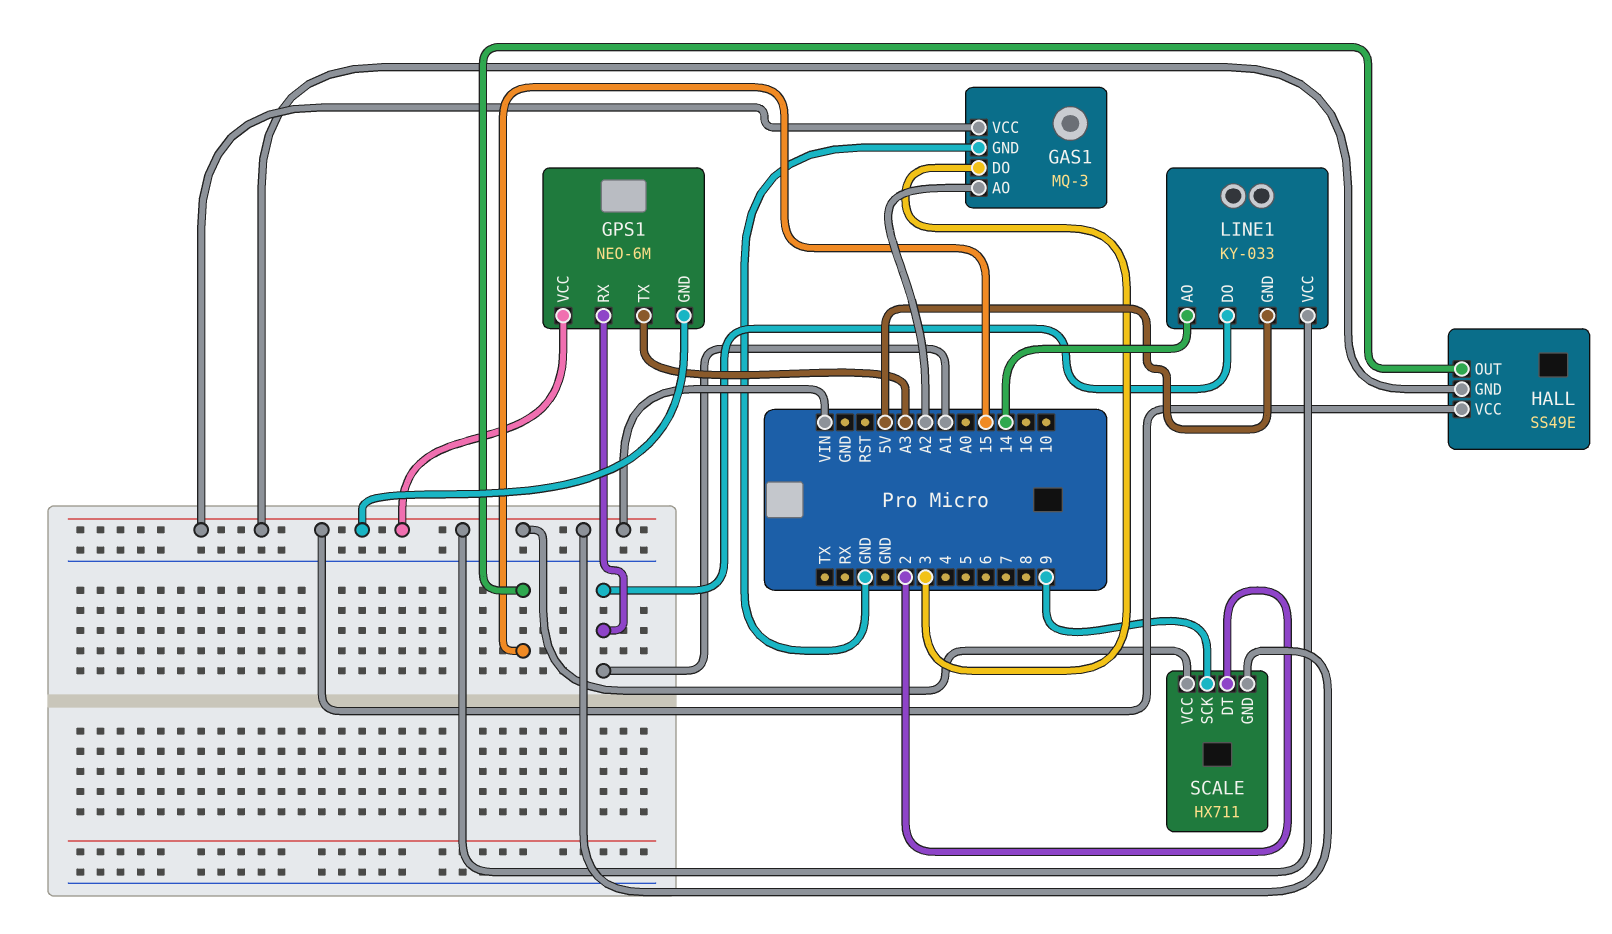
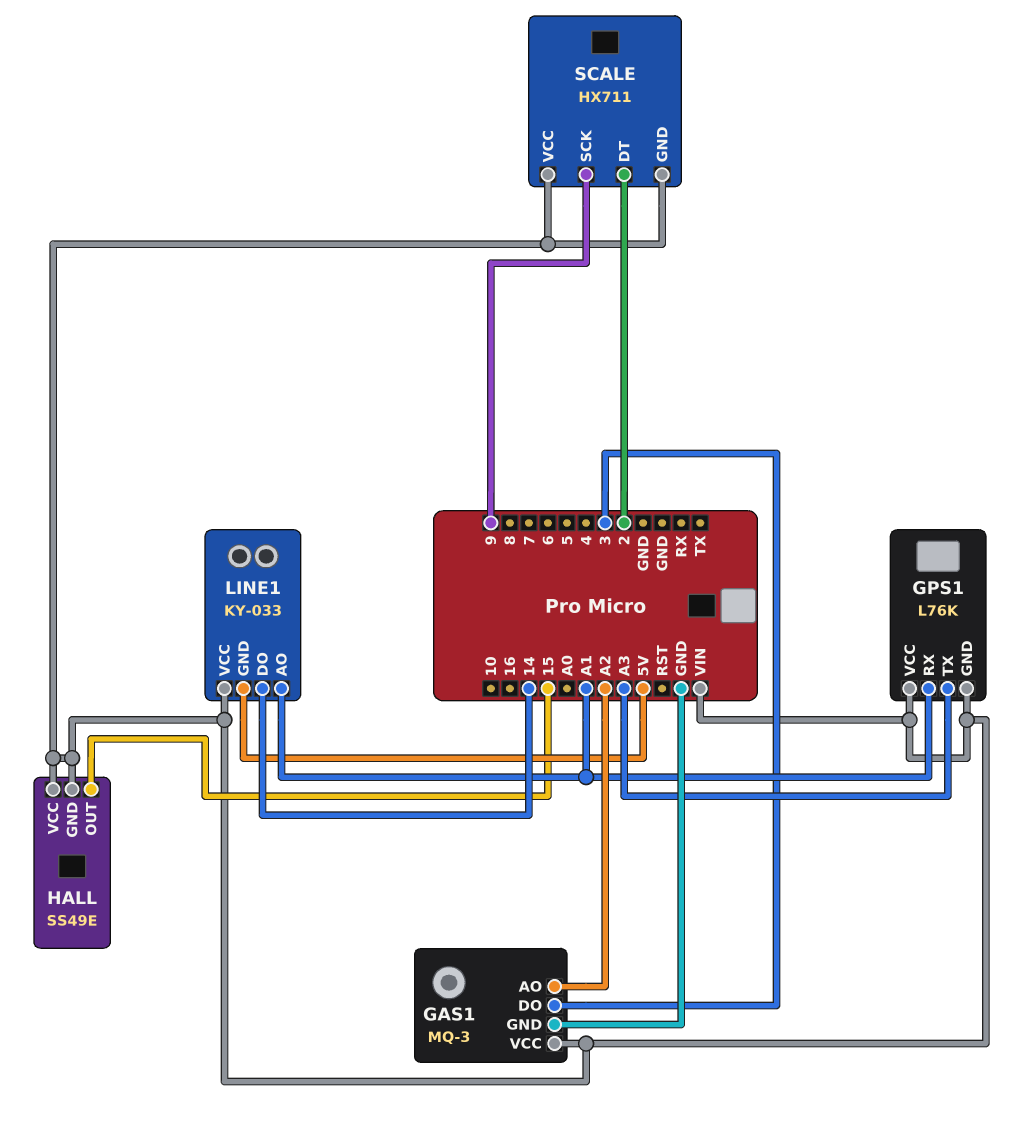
GPS1: NEO-6M -> L76K
LINE1 pin AO: 14 -> A1
LINE1 pin DO: A1 -> 14

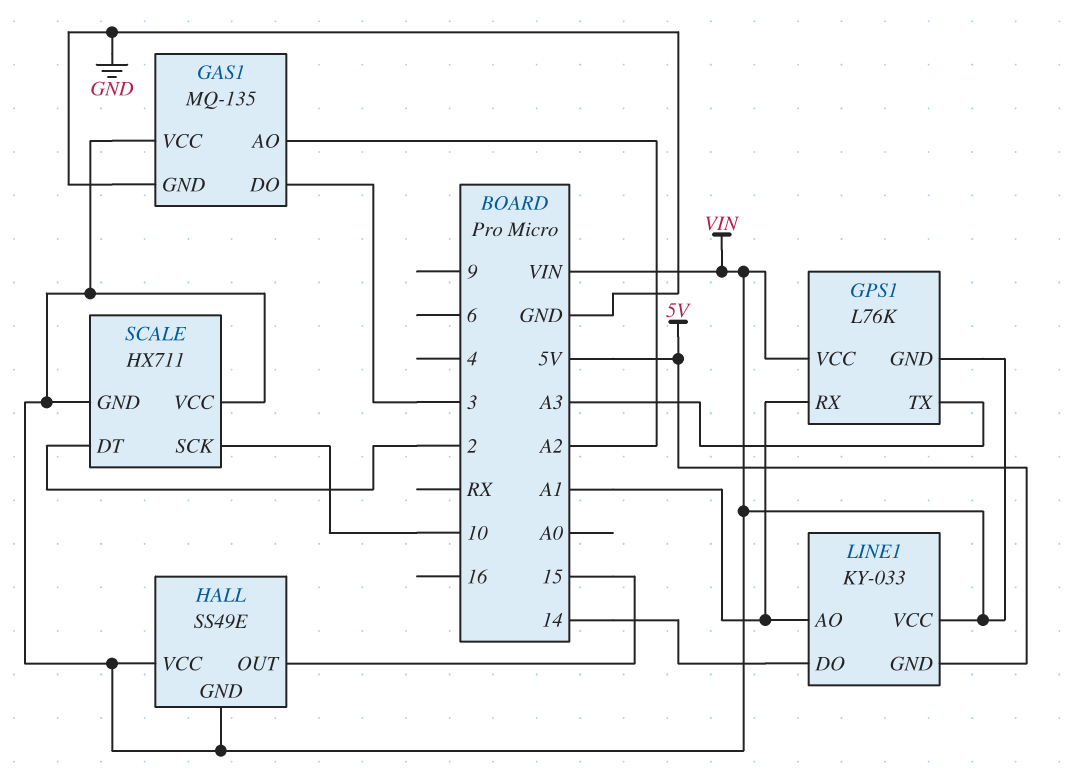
GAS1: MQ-3 -> MQ-135
SCALE pin SCK: 9 -> 10

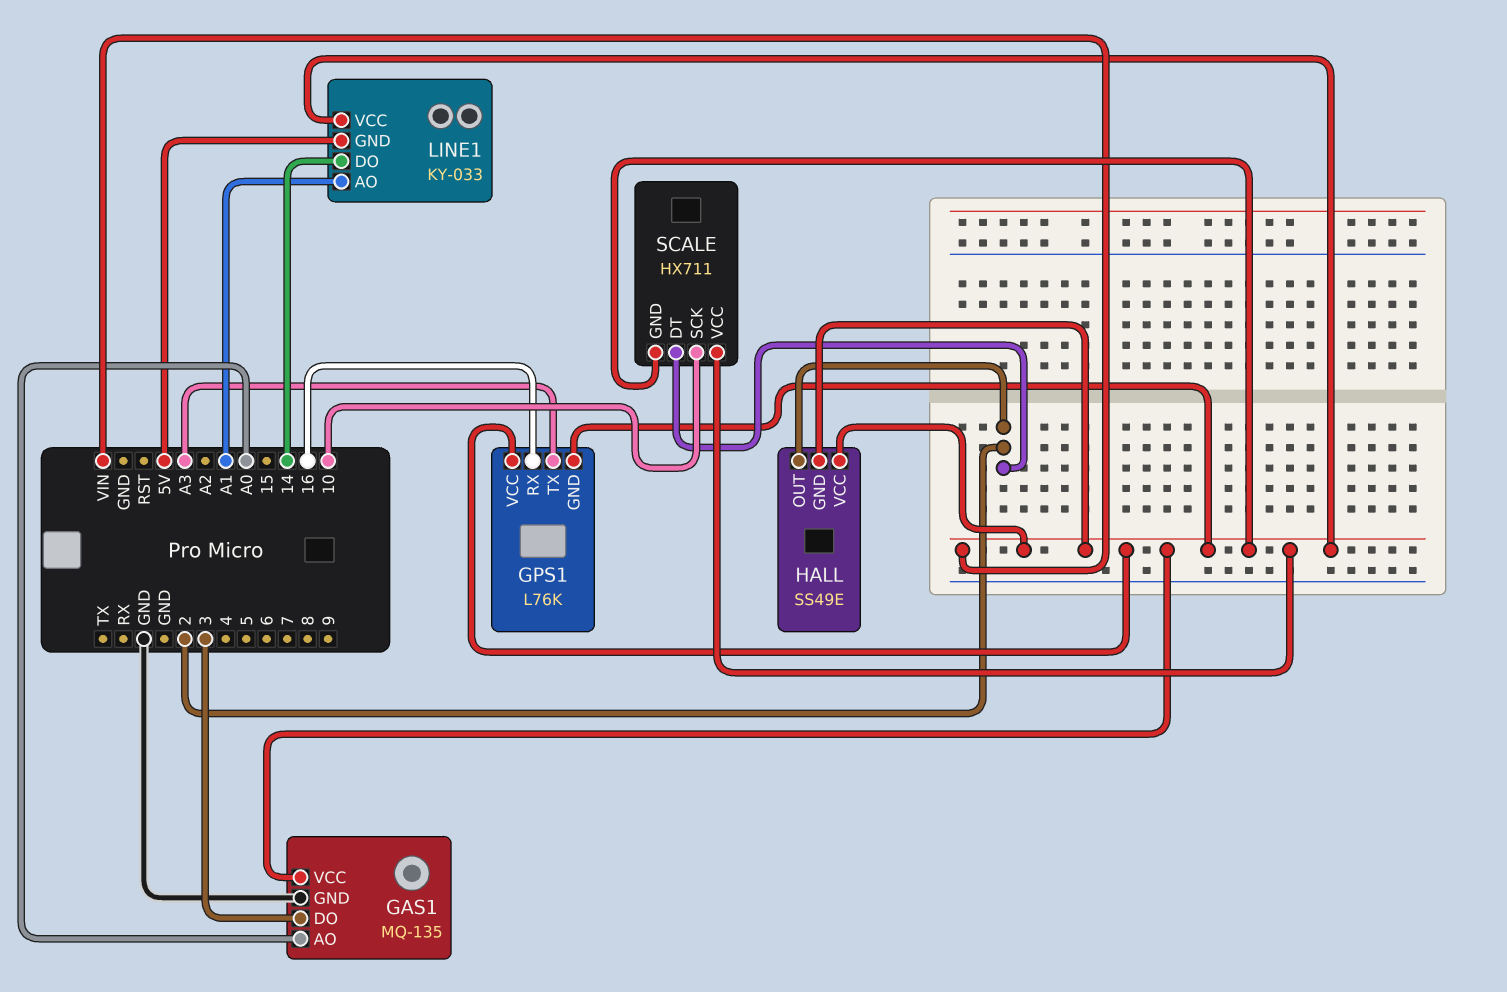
GAS1 pin AO: A2 -> A0
GPS1 pin RX: A1 -> 16
HALL pin OUT: 15 -> 2

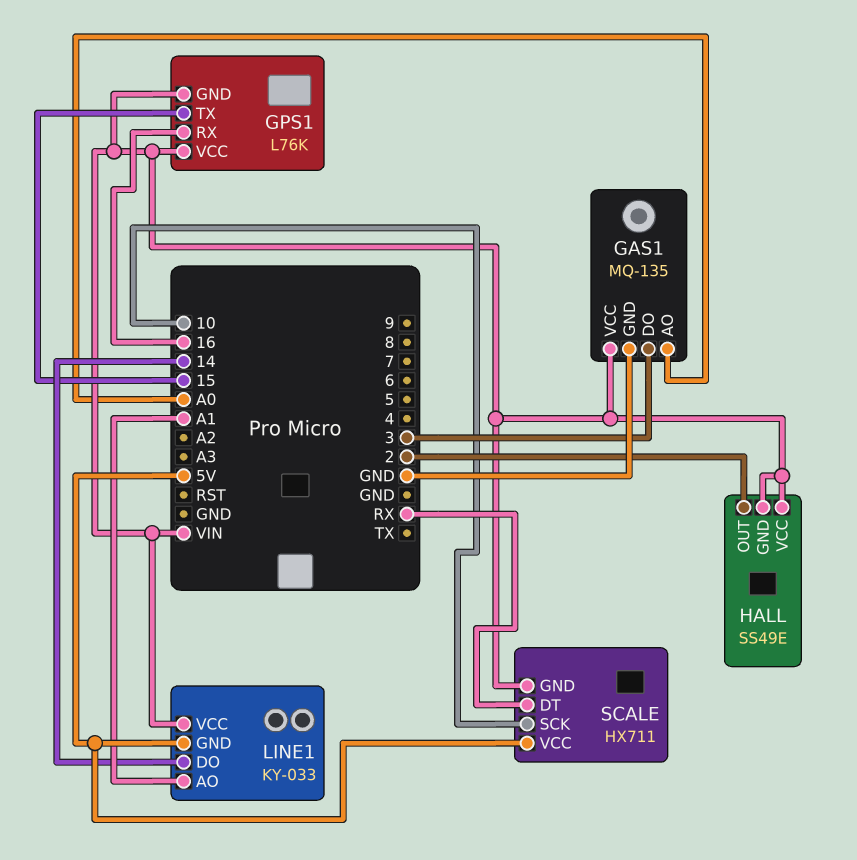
GPS1 pin TX: A3 -> 15
SCALE pin DT: 2 -> RX
SCALE pin VCC: VIN -> 5V

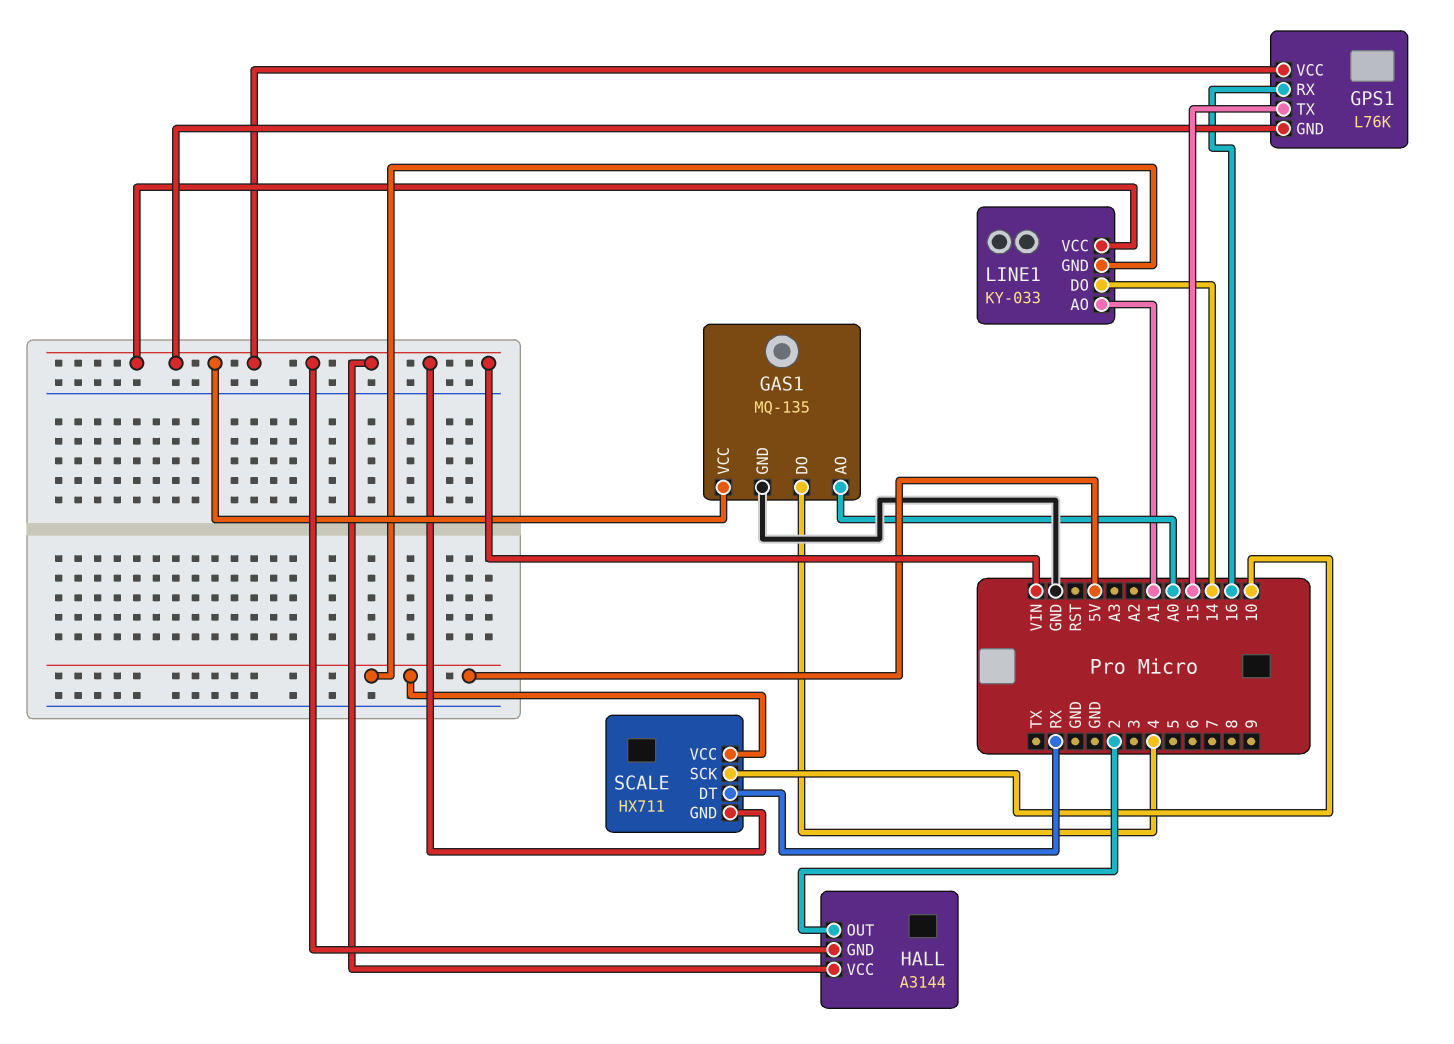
GAS1 pin DO: 3 -> 4
HALL: SS49E -> A3144

